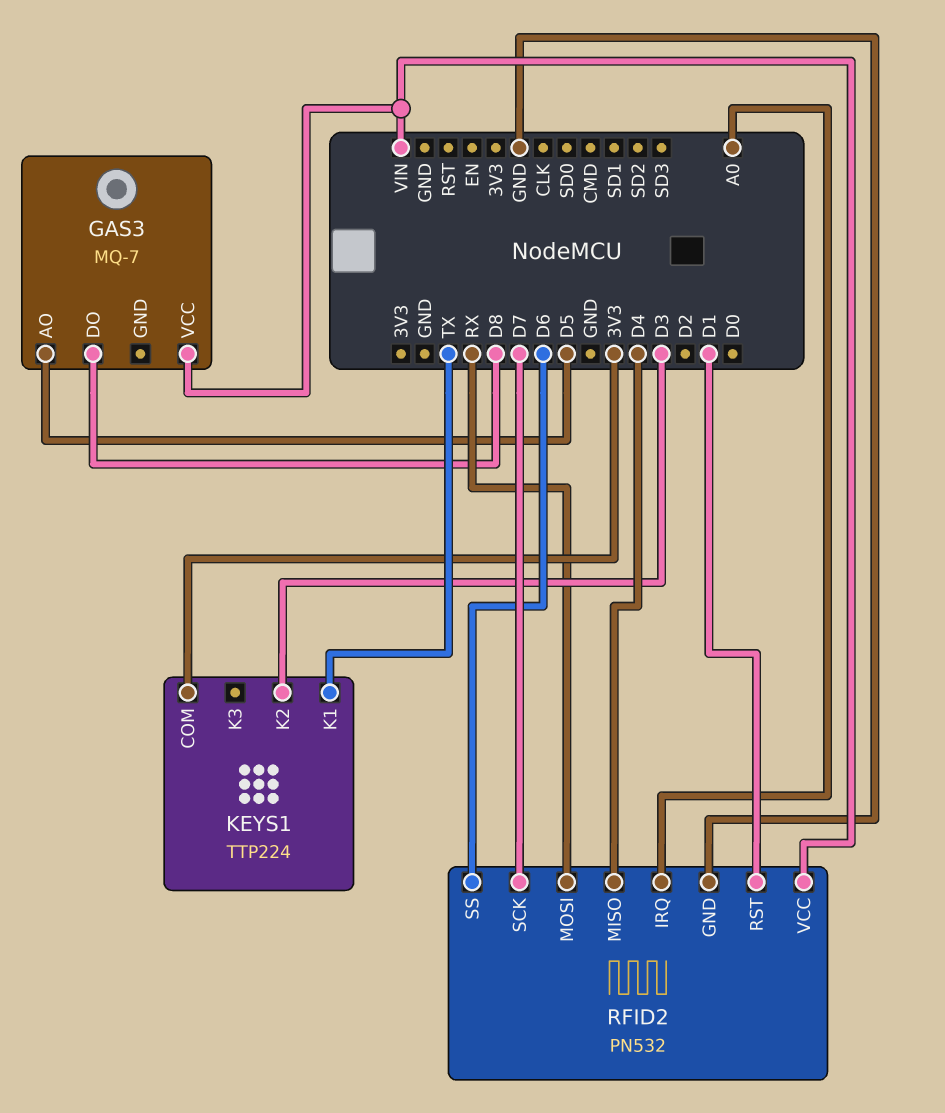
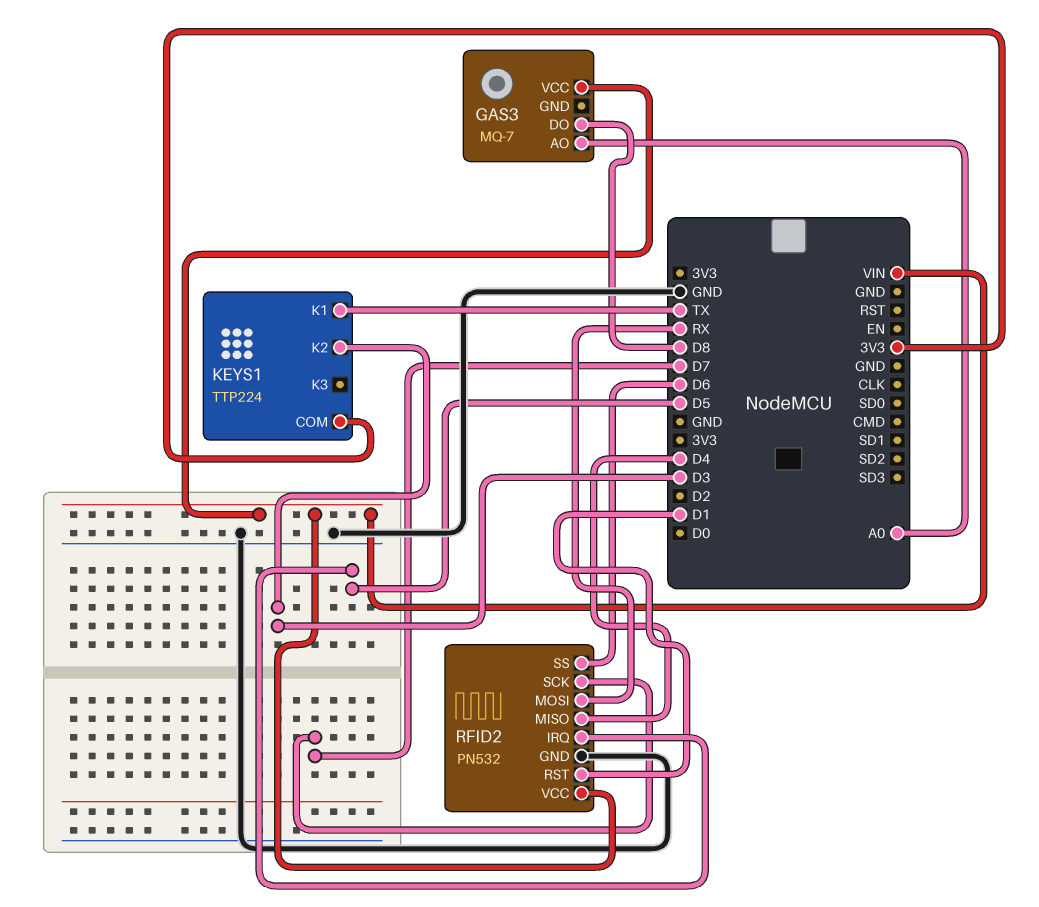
GAS3 pin AO: D5 -> A0
RFID2 pin IRQ: A0 -> D5

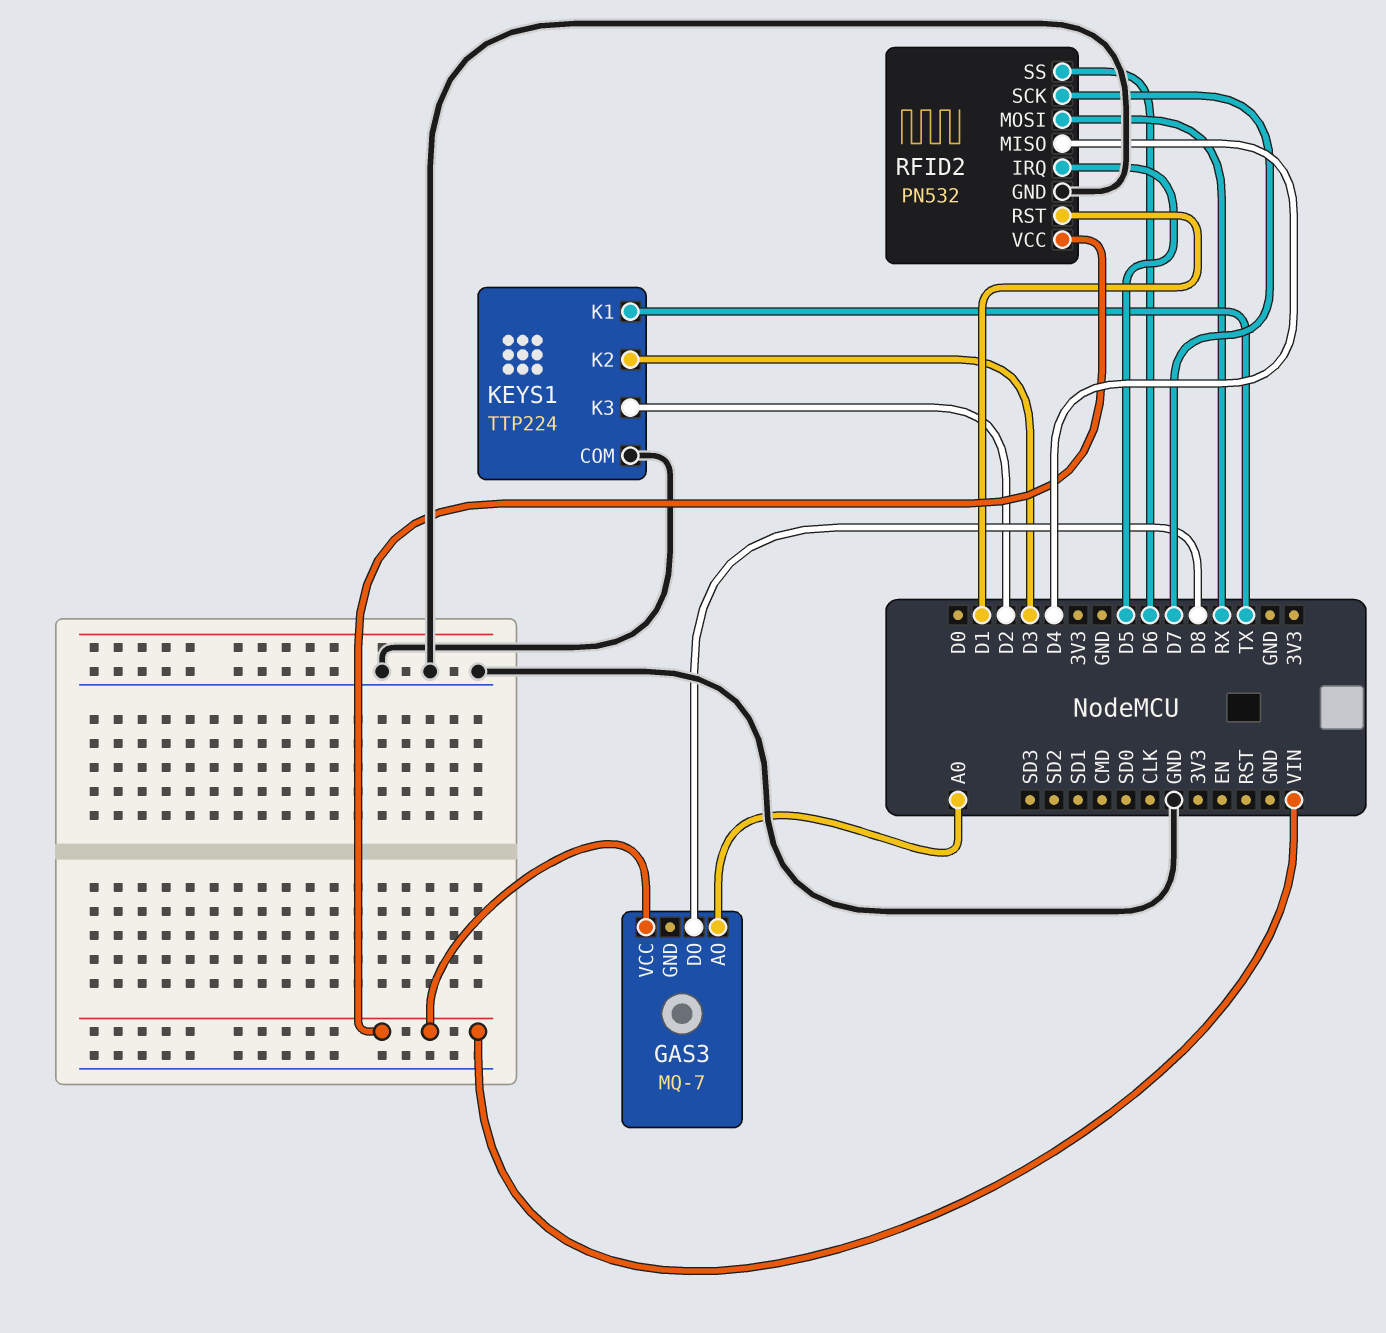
KEYS1 pin COM: 3V3 -> GND
KEYS1 pin K3: none -> D2

